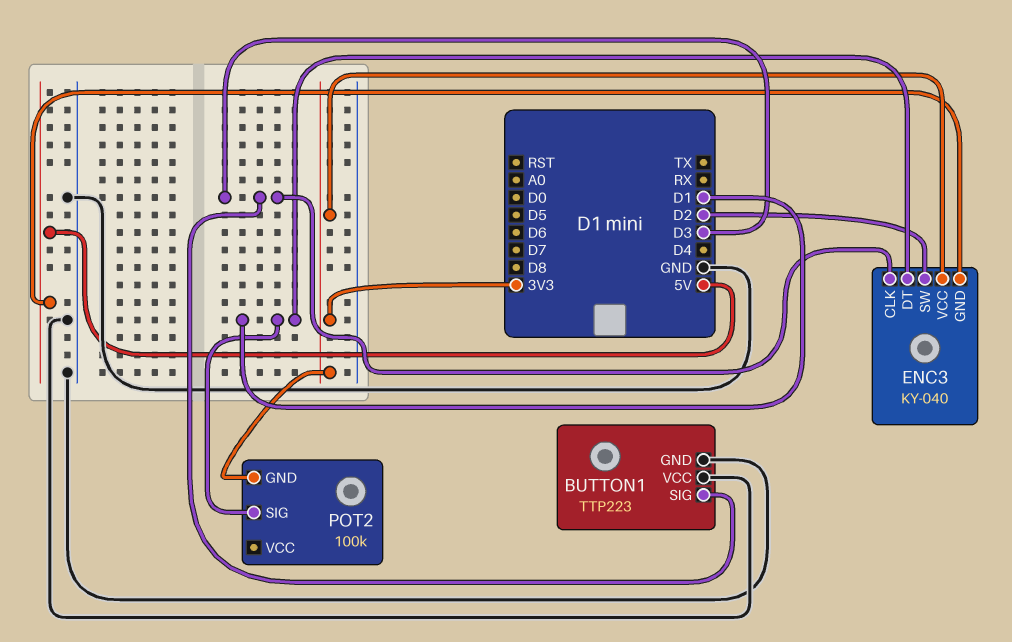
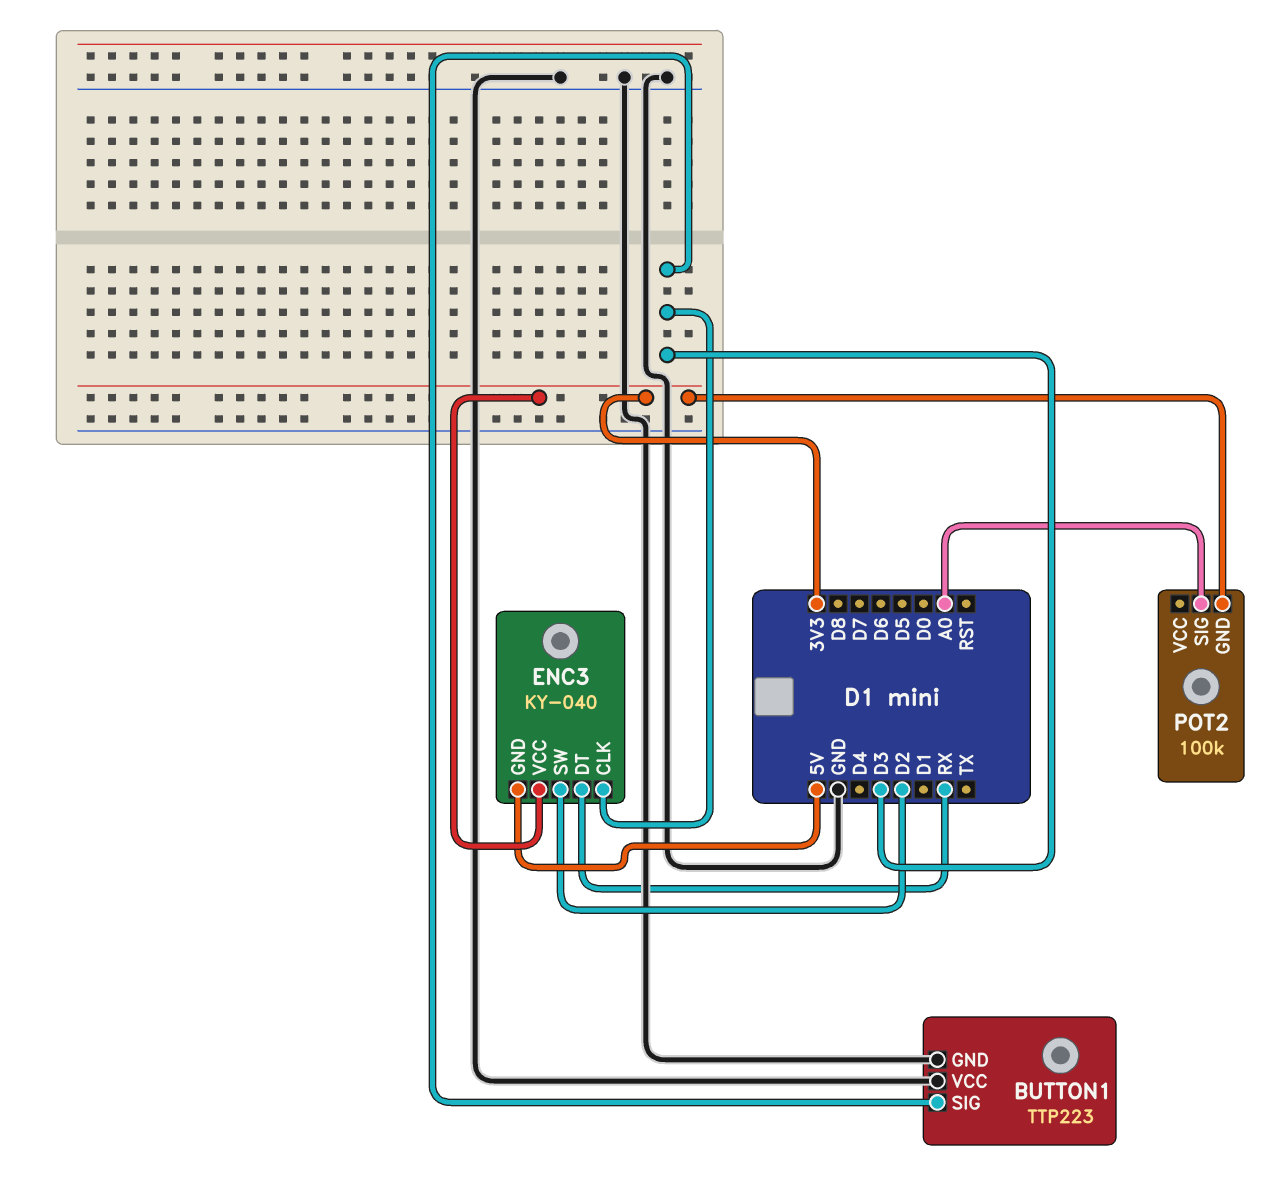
ENC3 pin DT: D1 -> RX
POT2 pin SIG: D1 -> A0

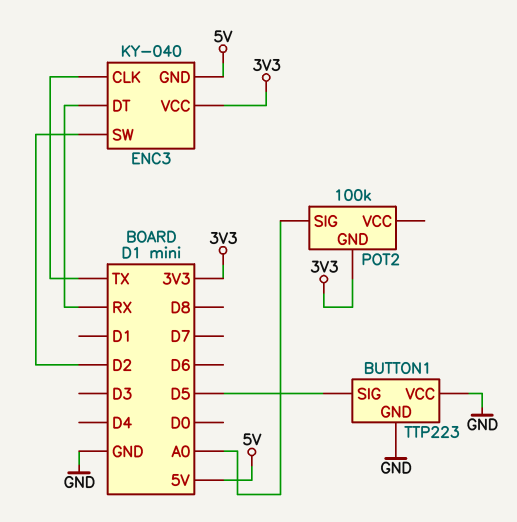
BUTTON1 pin SIG: D3 -> D5
ENC3 pin CLK: D3 -> TX

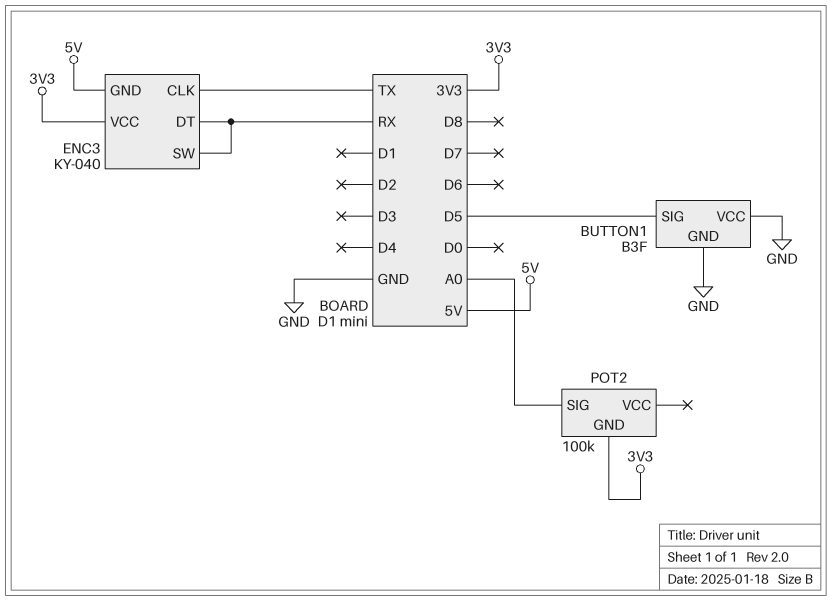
BUTTON1: TTP223 -> B3F
ENC3 pin SW: D2 -> RX

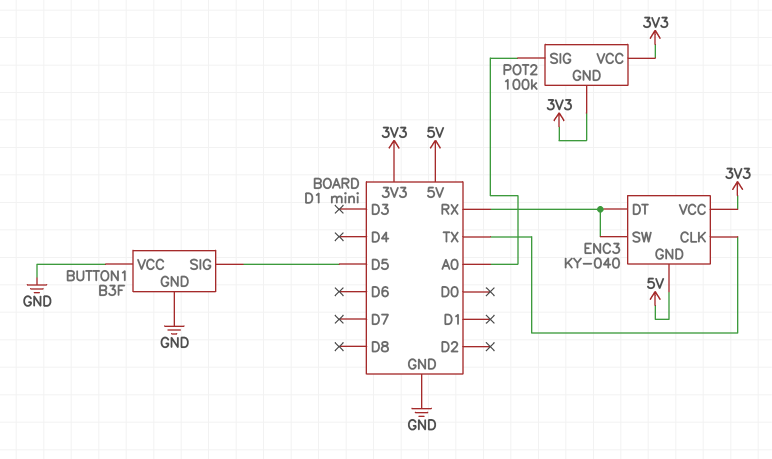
POT2 pin VCC: none -> 3V3

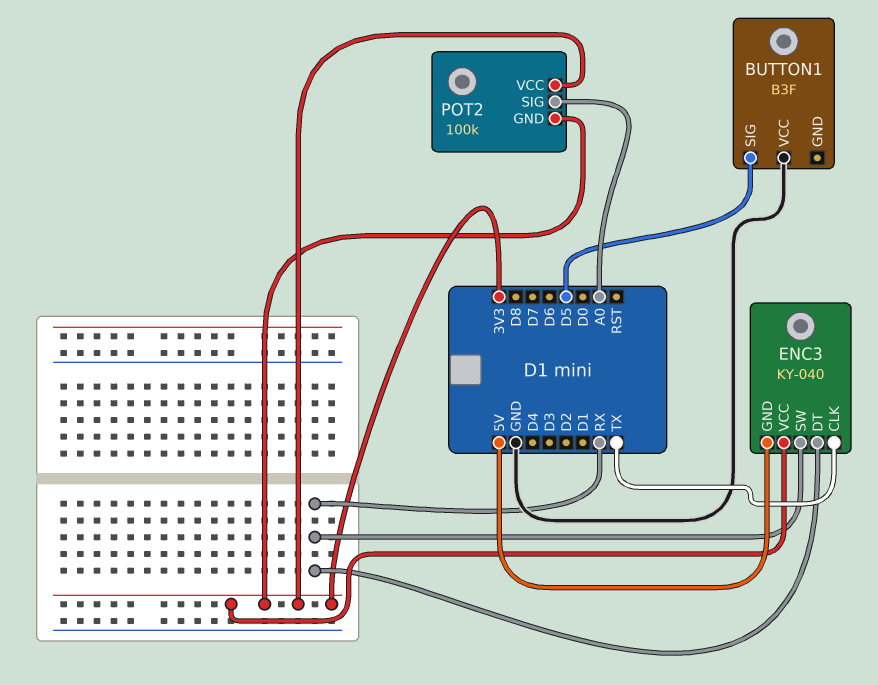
BUTTON1 pin GND: GND -> none

